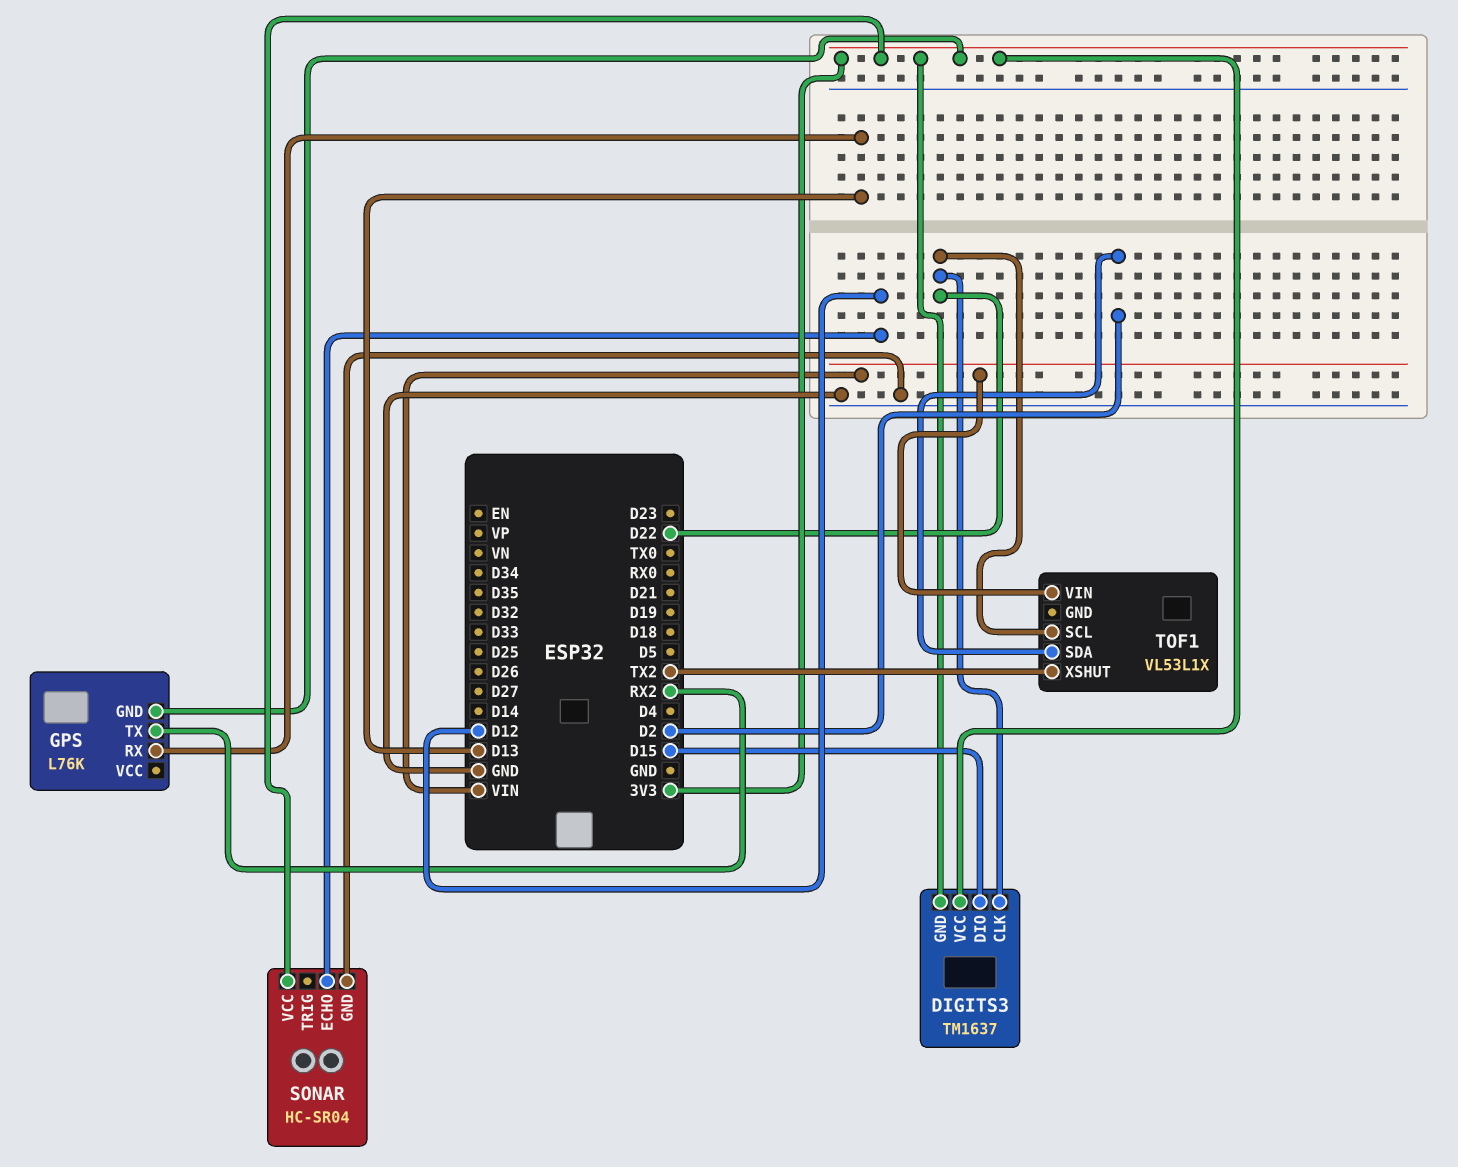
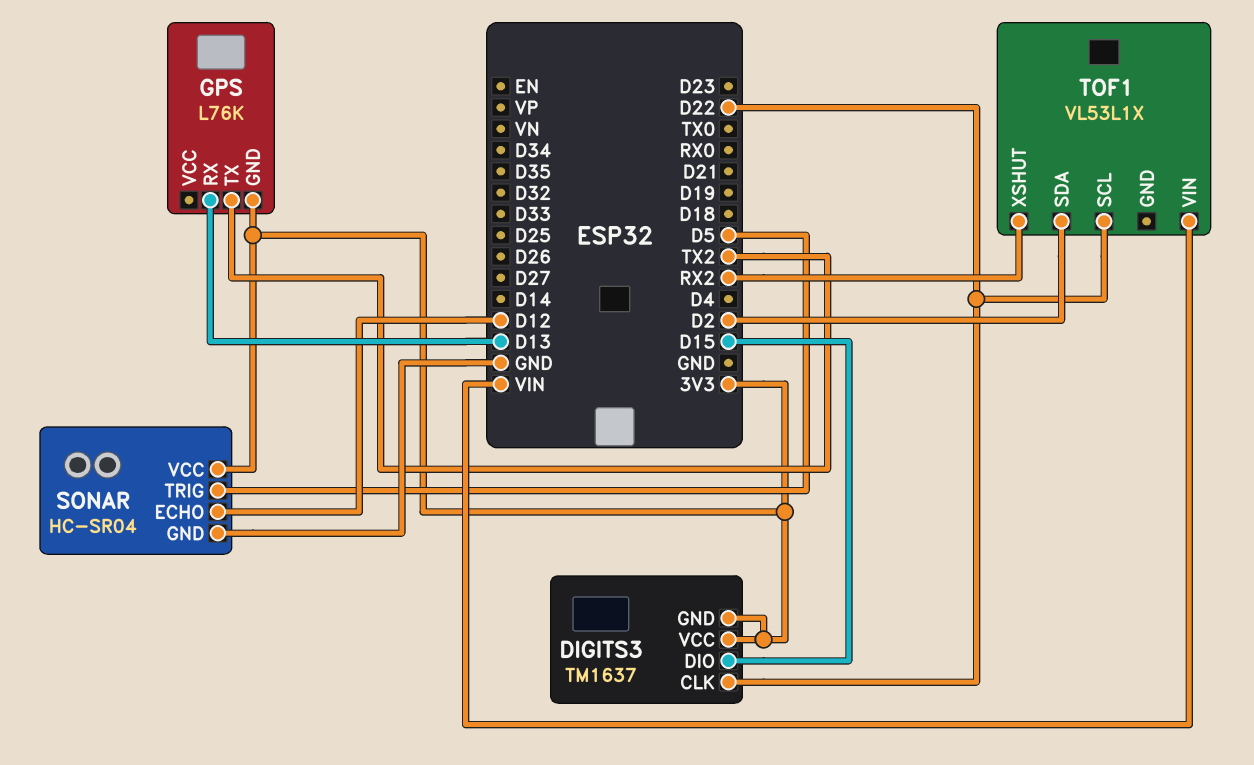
GPS pin TX: RX2 -> TX2
SONAR pin TRIG: none -> D5
TOF1 pin XSHUT: TX2 -> RX2

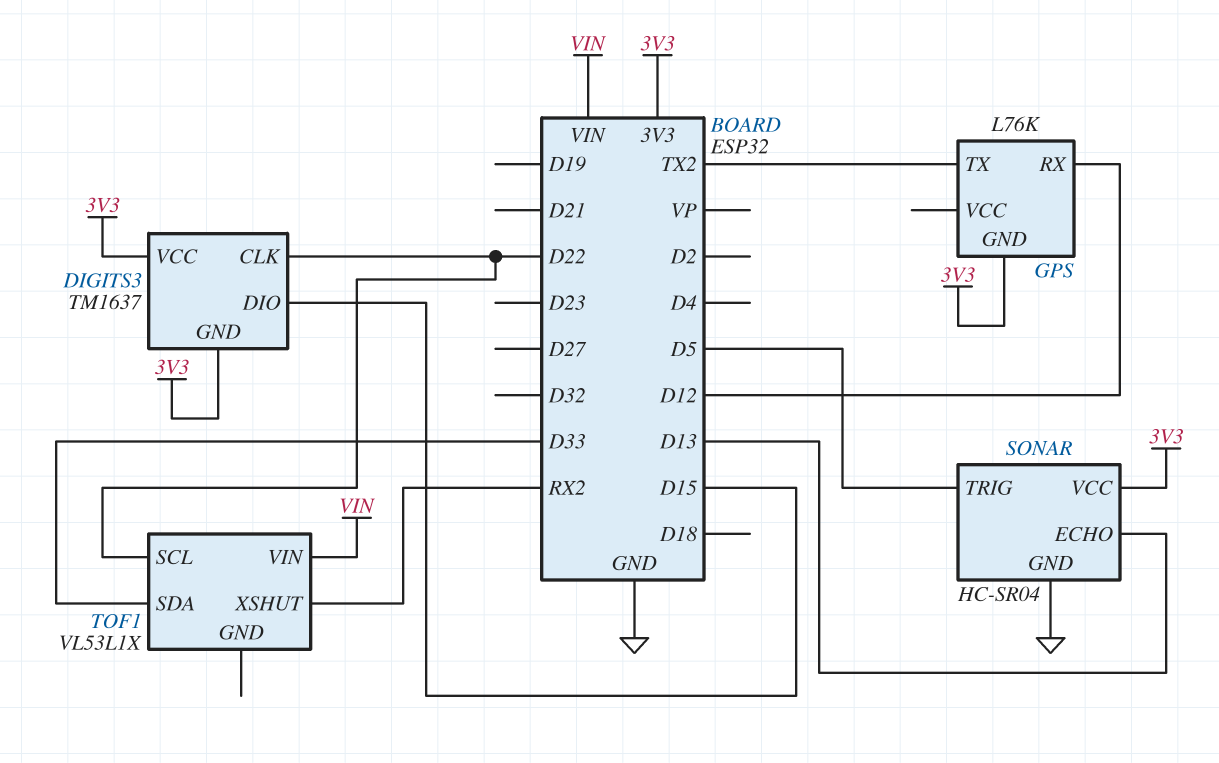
GPS pin RX: D13 -> D12
SONAR pin ECHO: D12 -> D13
TOF1 pin SDA: D2 -> D33

